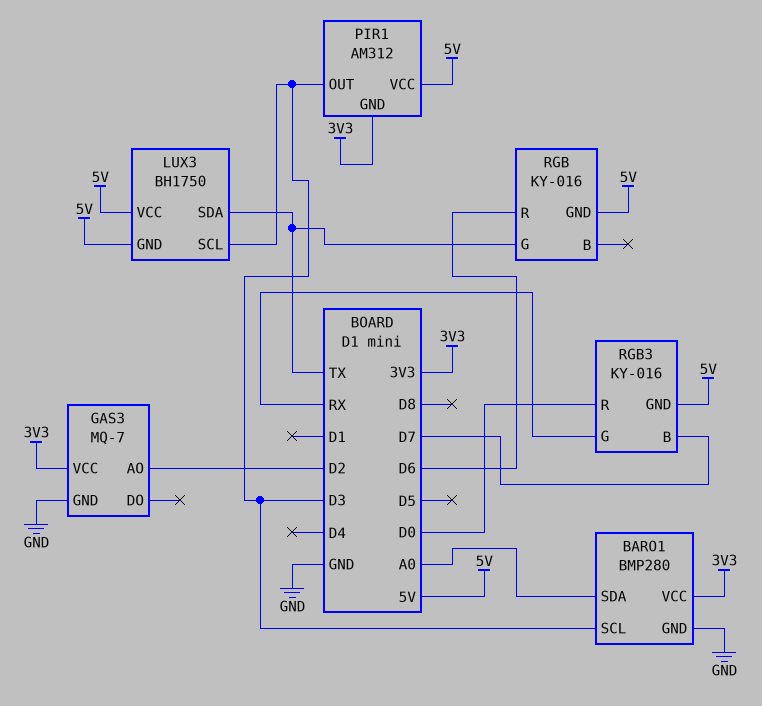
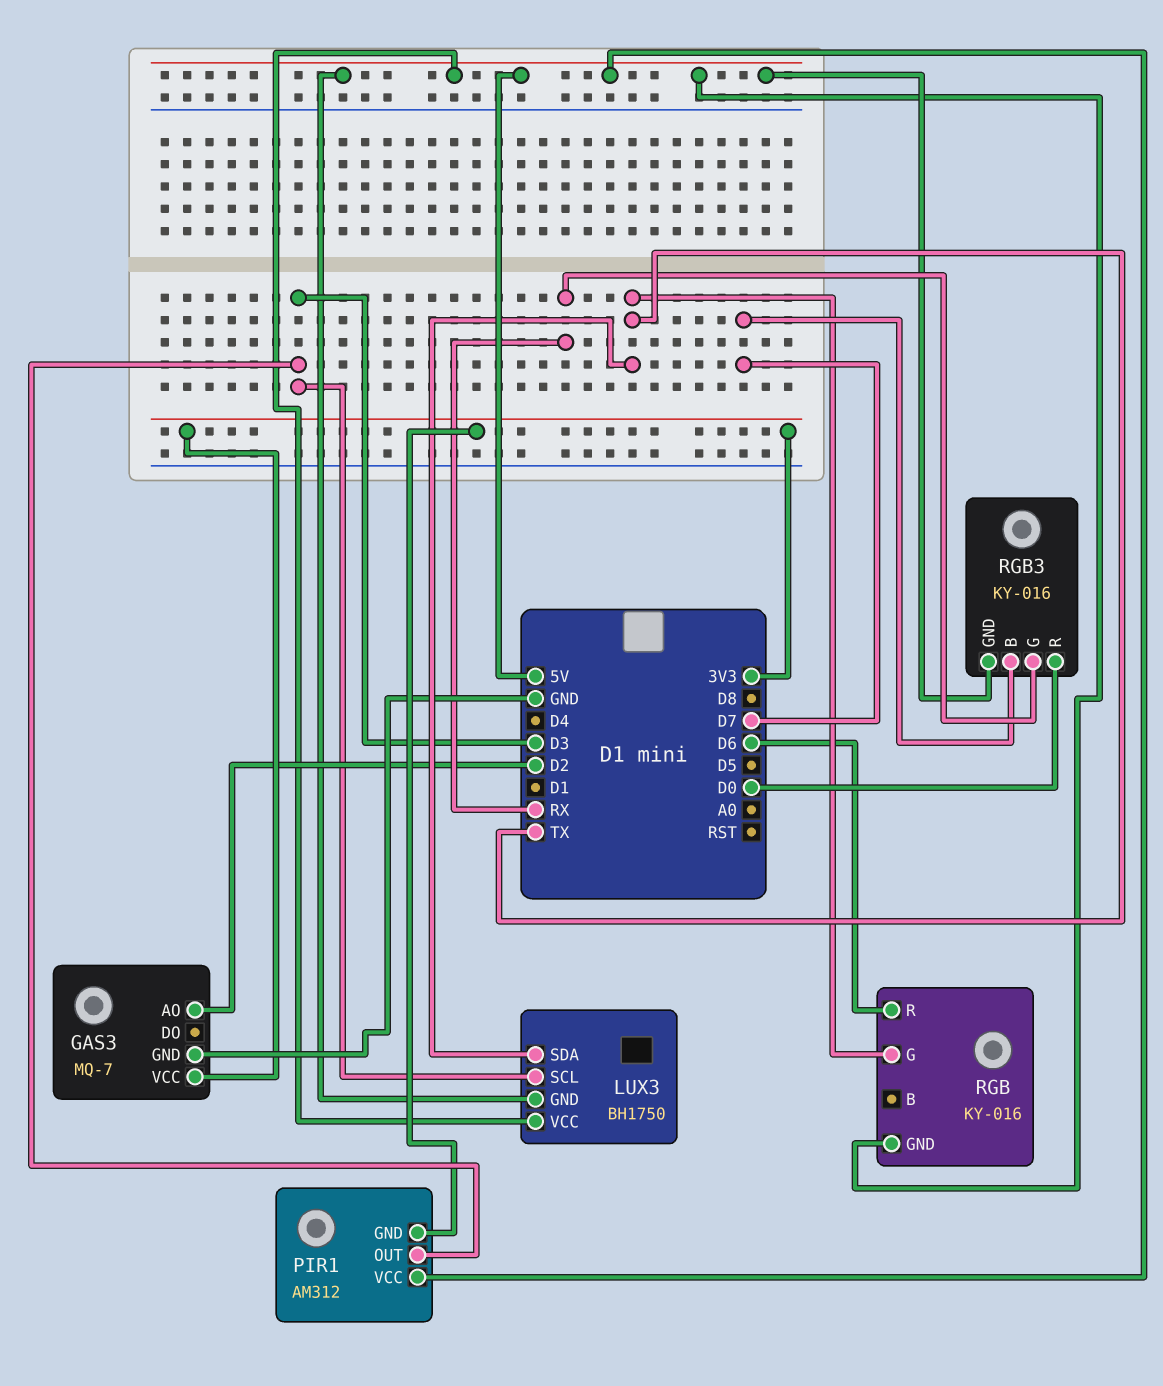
BARO1: BMP280 -> none
BARO1 pin GND: GND -> none
BARO1 pin SCL: D3 -> none
BARO1 pin SDA: A0 -> none
BARO1 pin VCC: 3V3 -> none

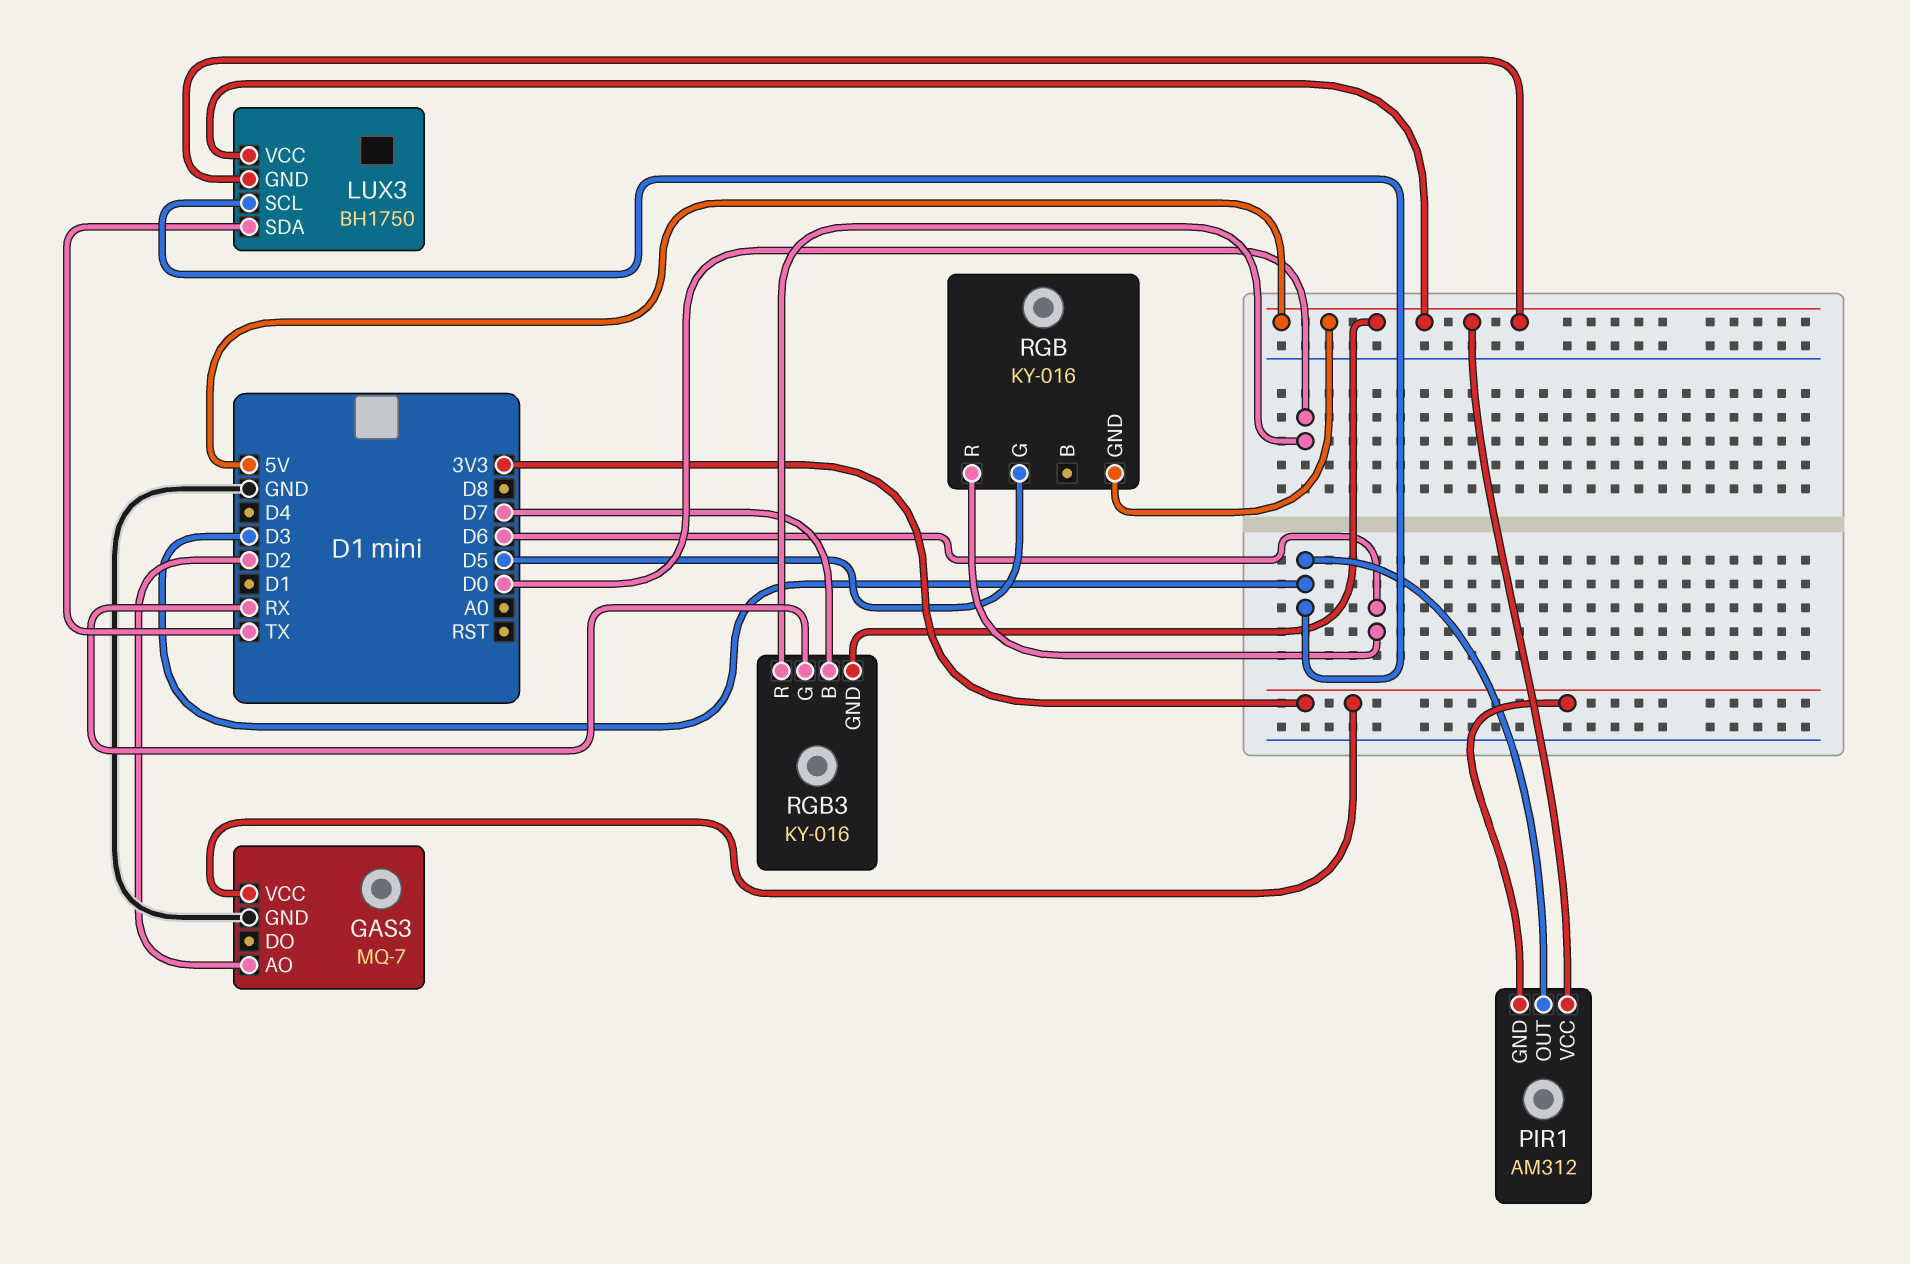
RGB pin G: TX -> D5

